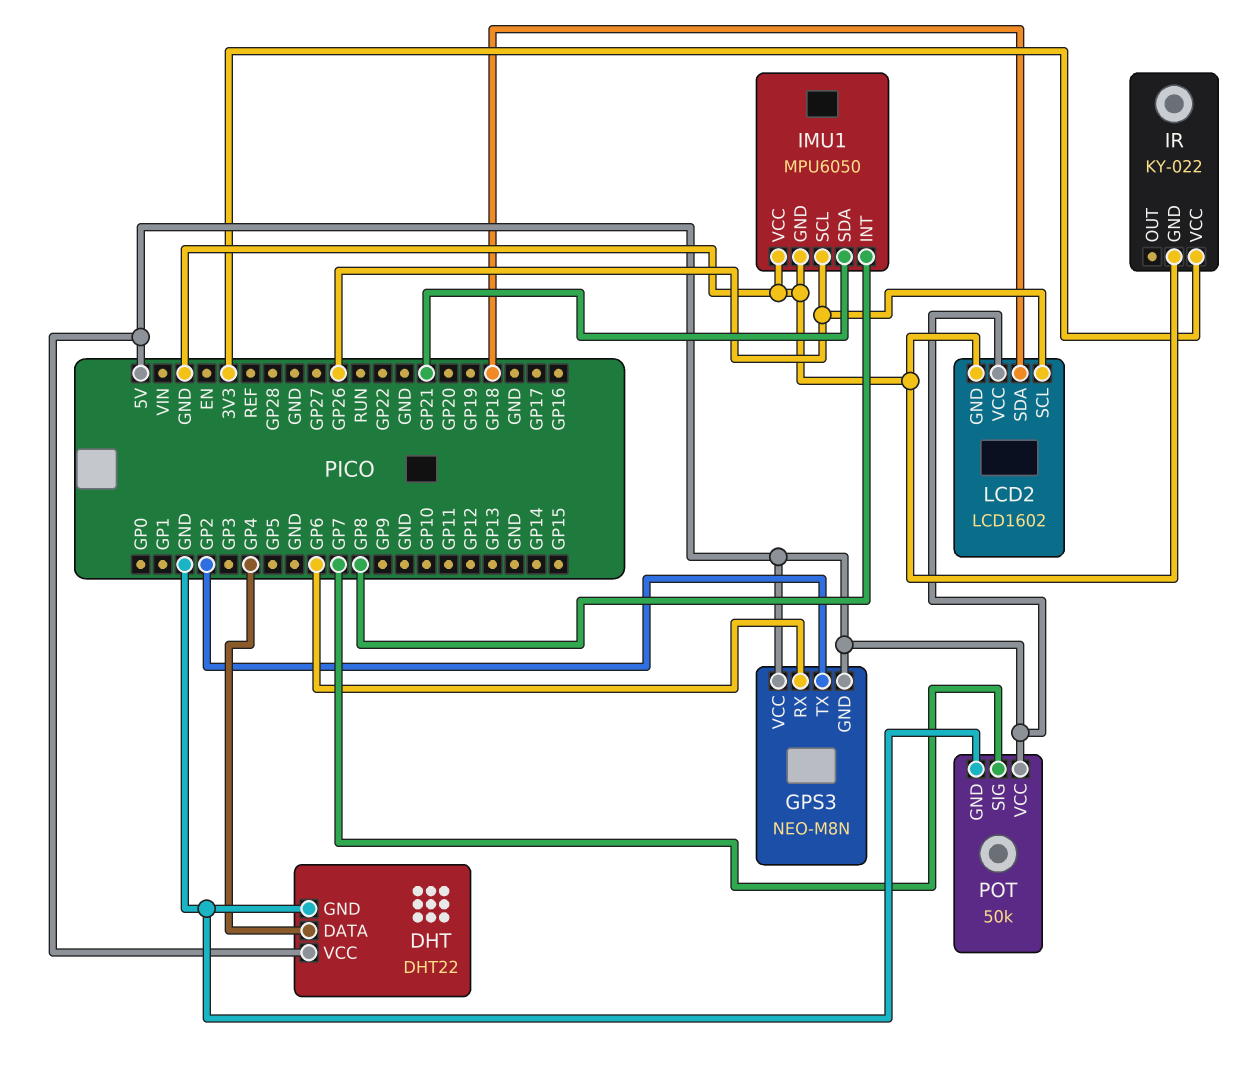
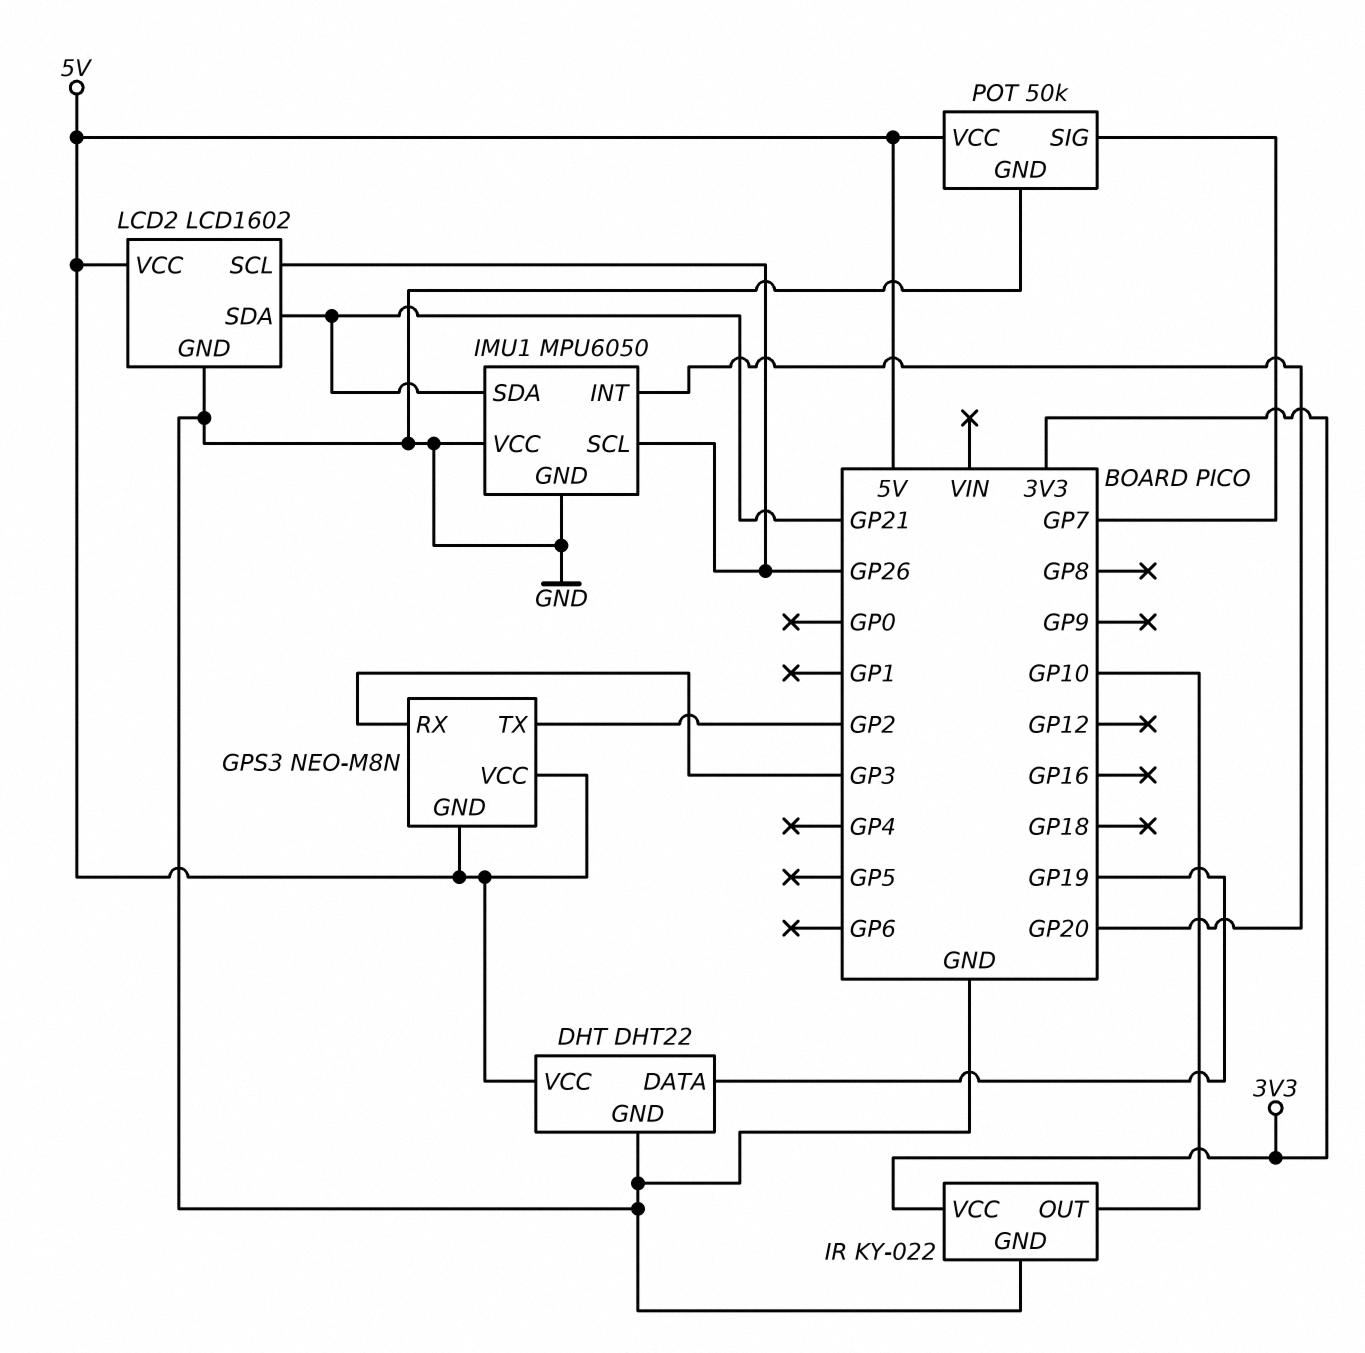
DHT pin DATA: GP4 -> GP19
GPS3 pin RX: GP6 -> GP3
IMU1 pin INT: GP8 -> GP20
IR pin OUT: none -> GP10
LCD2 pin SDA: GP18 -> GP21

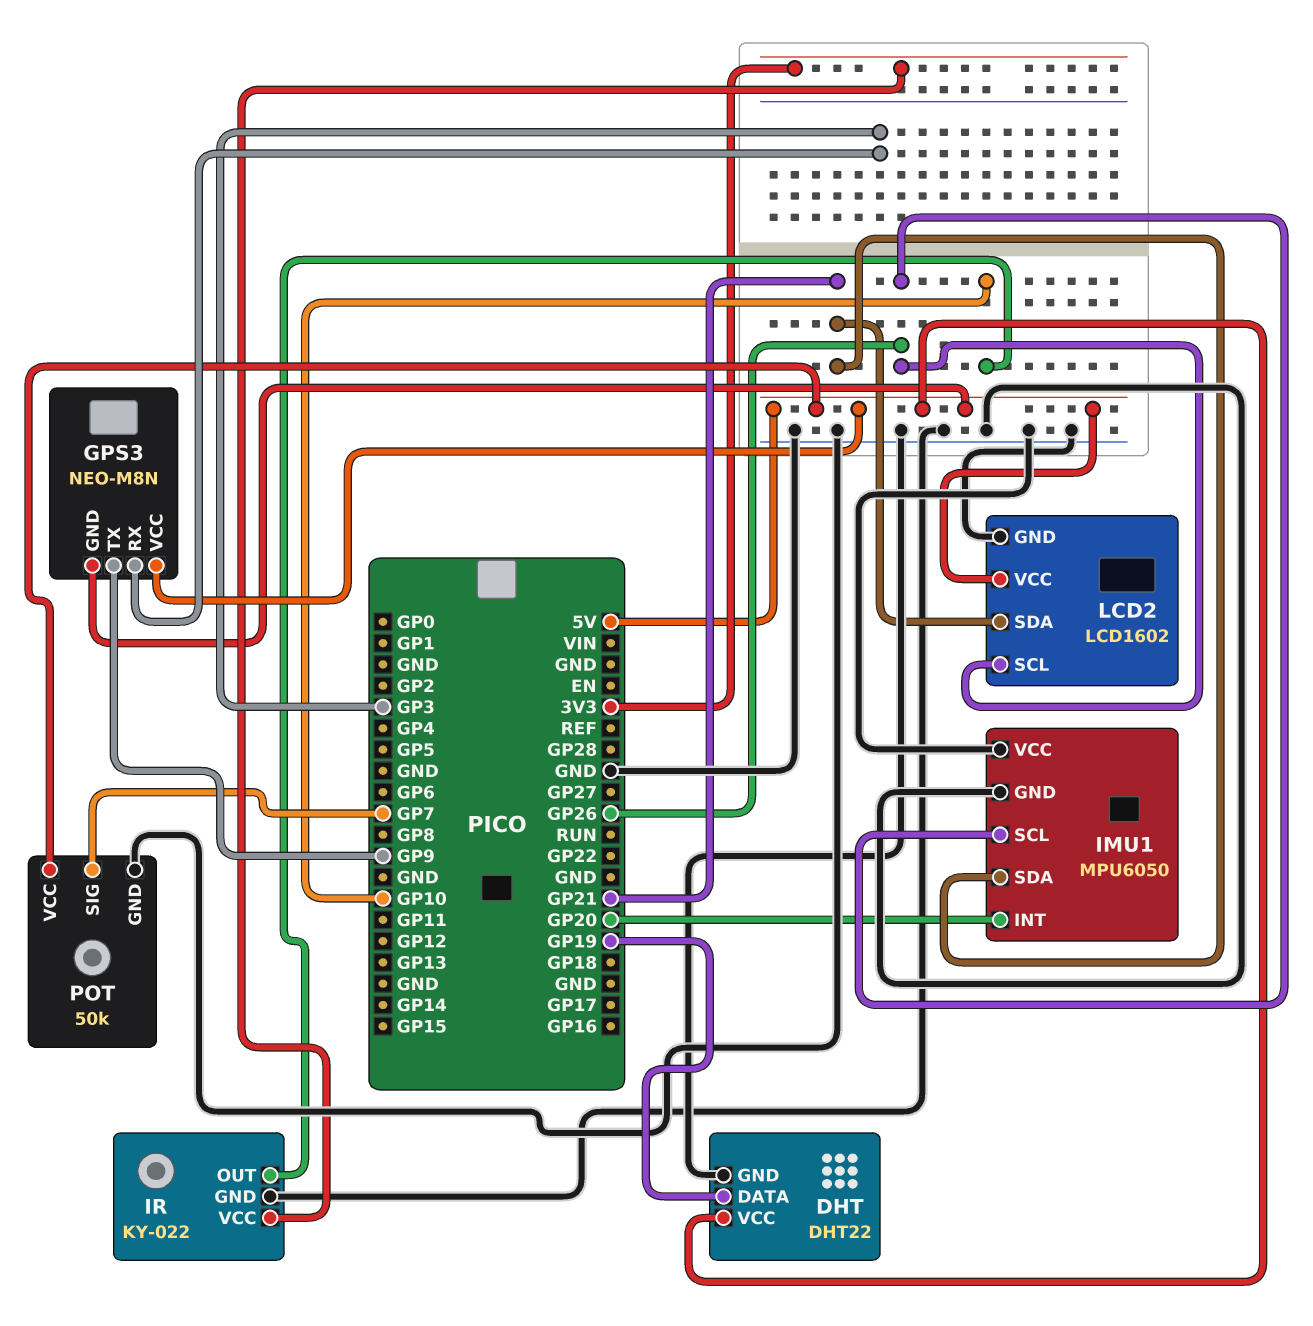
GPS3 pin TX: GP2 -> GP9

